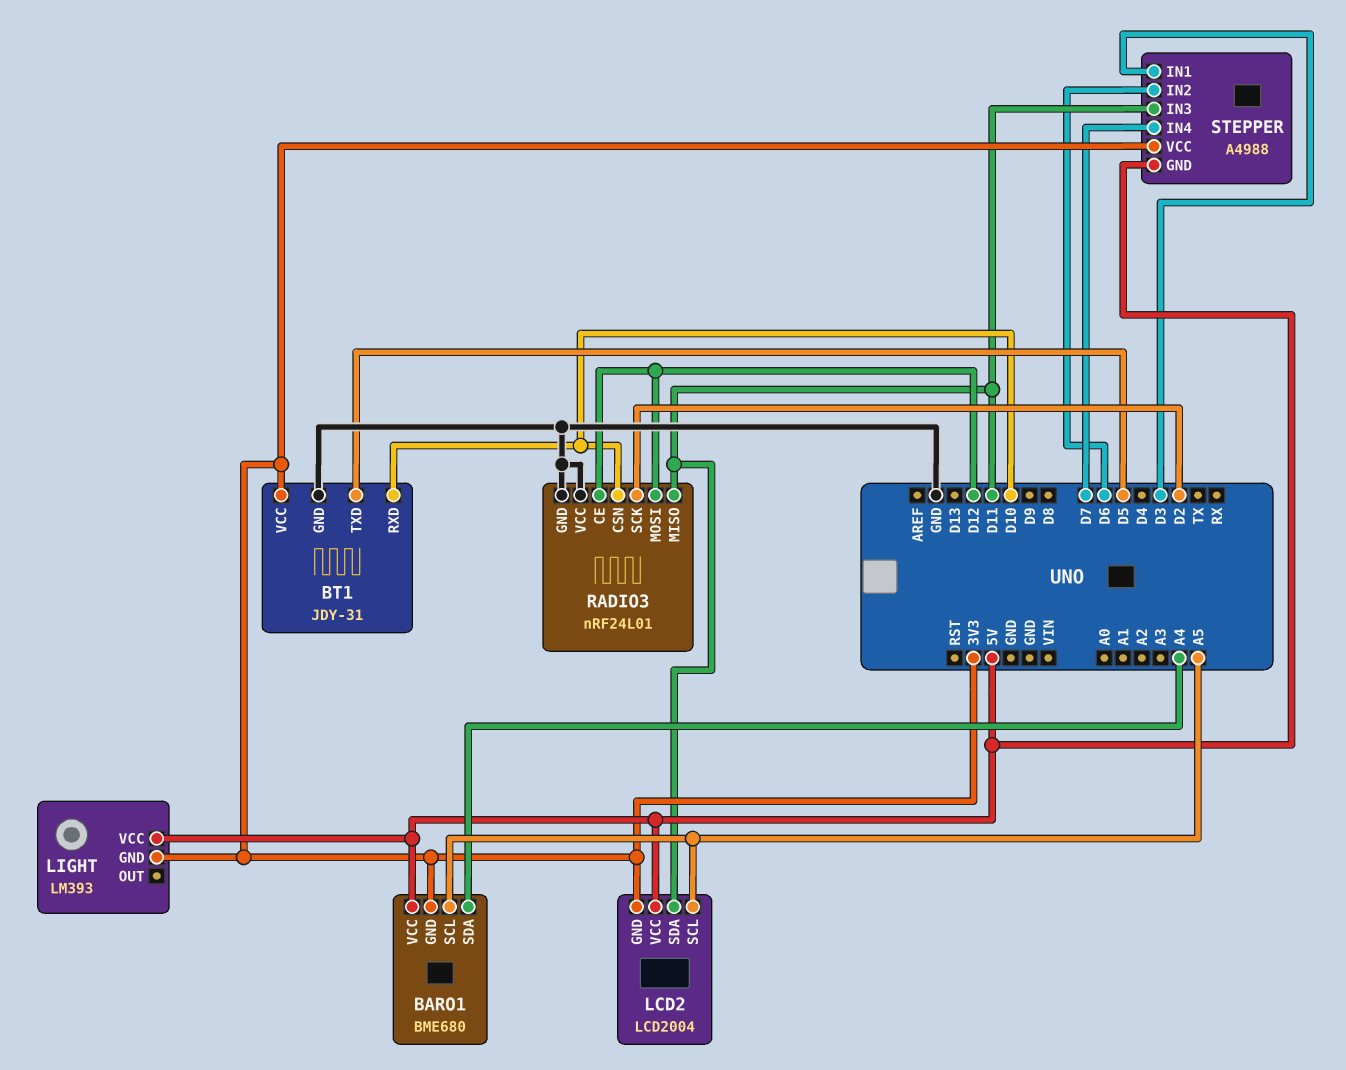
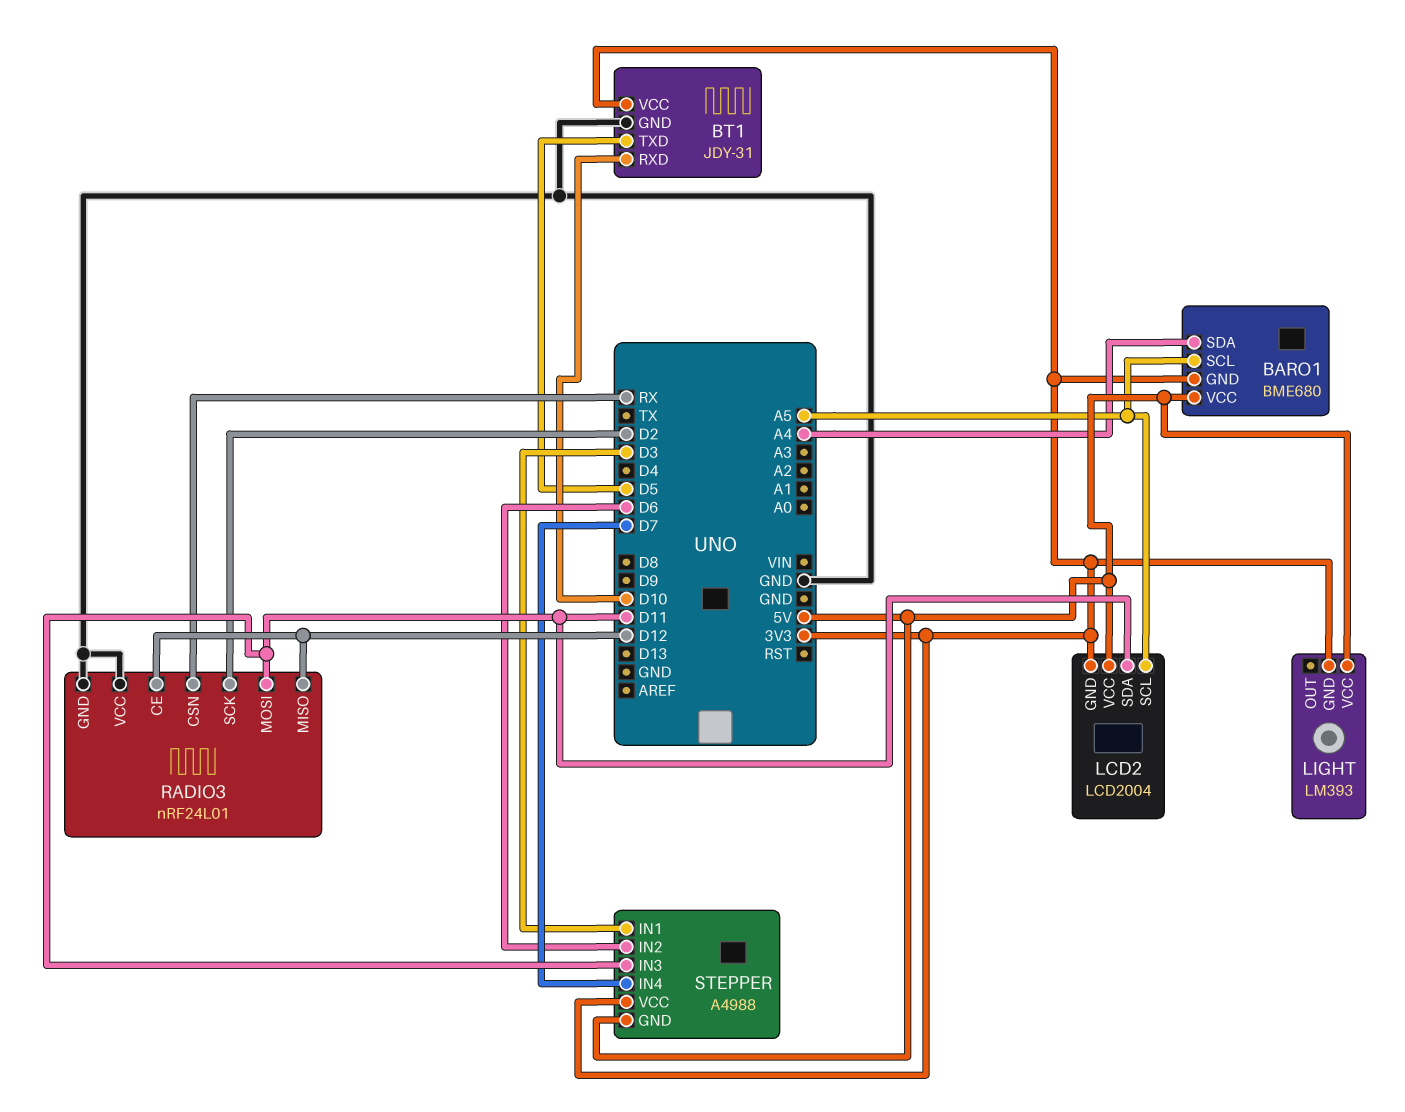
RADIO3 pin CSN: D10 -> RX
RADIO3 pin MISO: D11 -> D12
RADIO3 pin MOSI: D12 -> D11

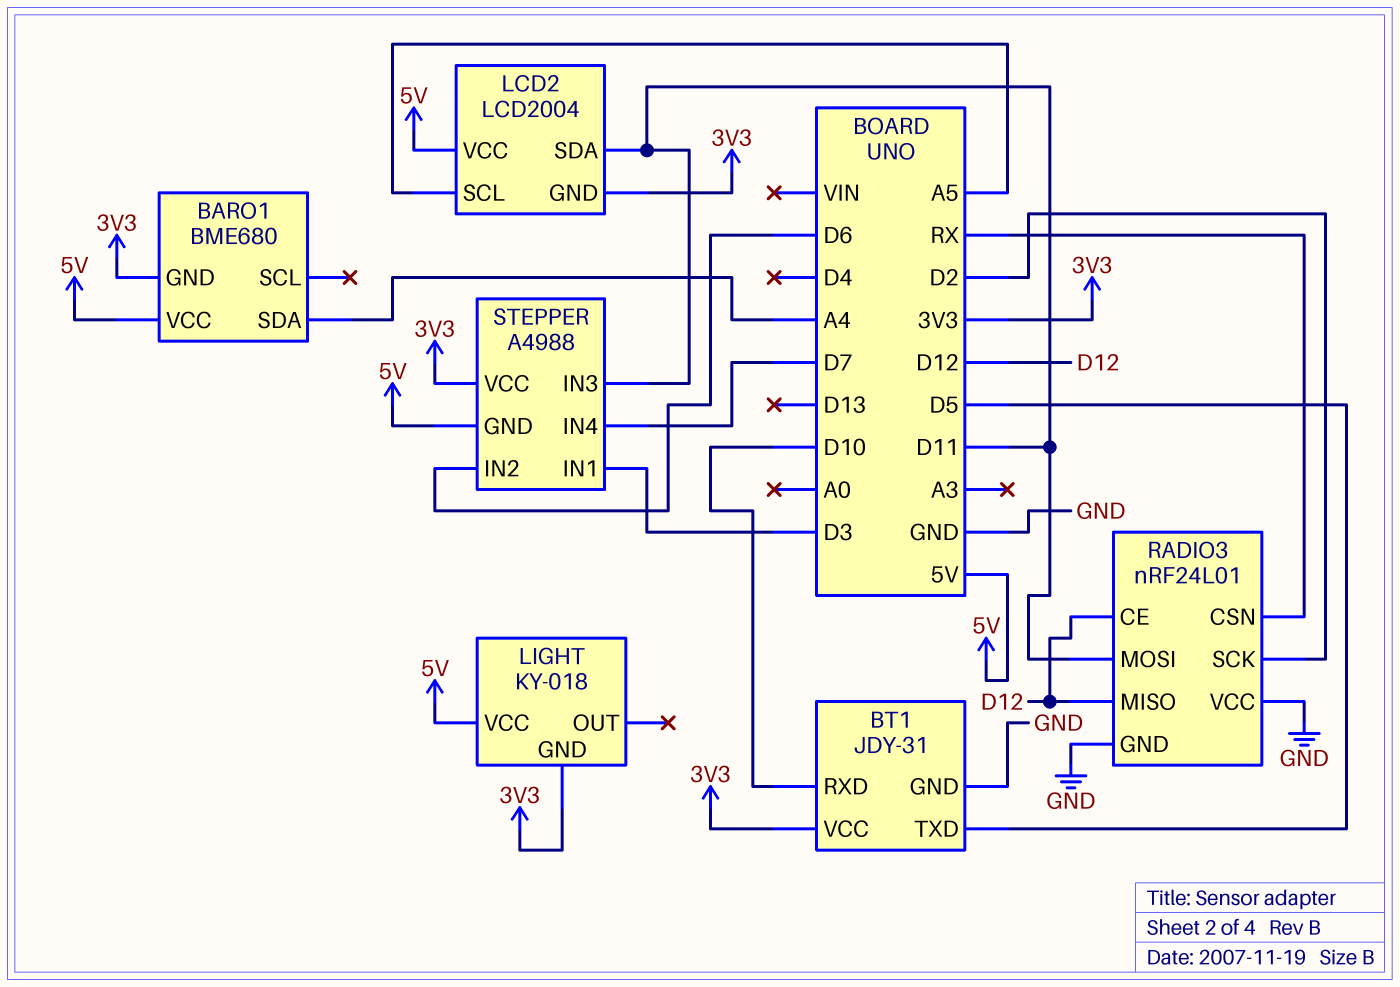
BARO1 pin SCL: A5 -> none
LIGHT: LM393 -> KY-018

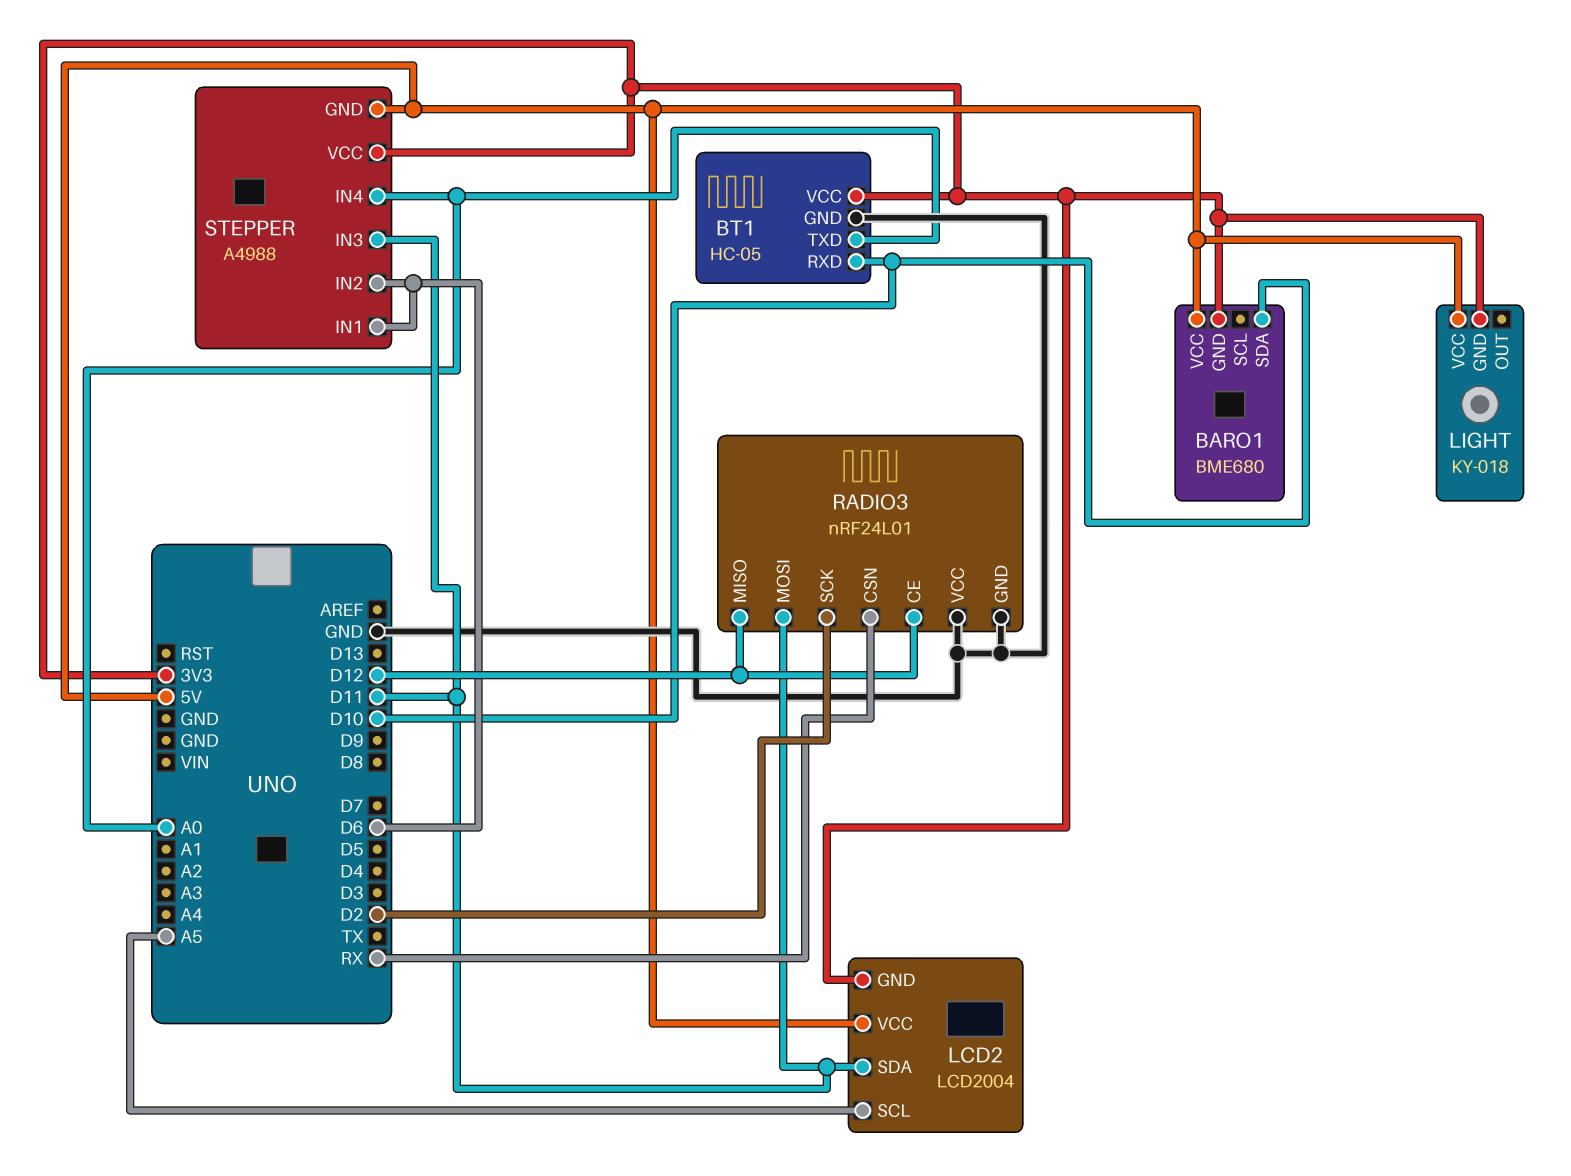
BARO1 pin SDA: A4 -> D10
BT1: JDY-31 -> HC-05
BT1 pin TXD: D5 -> A0
STEPPER pin IN1: D3 -> D6
STEPPER pin IN4: D7 -> A0

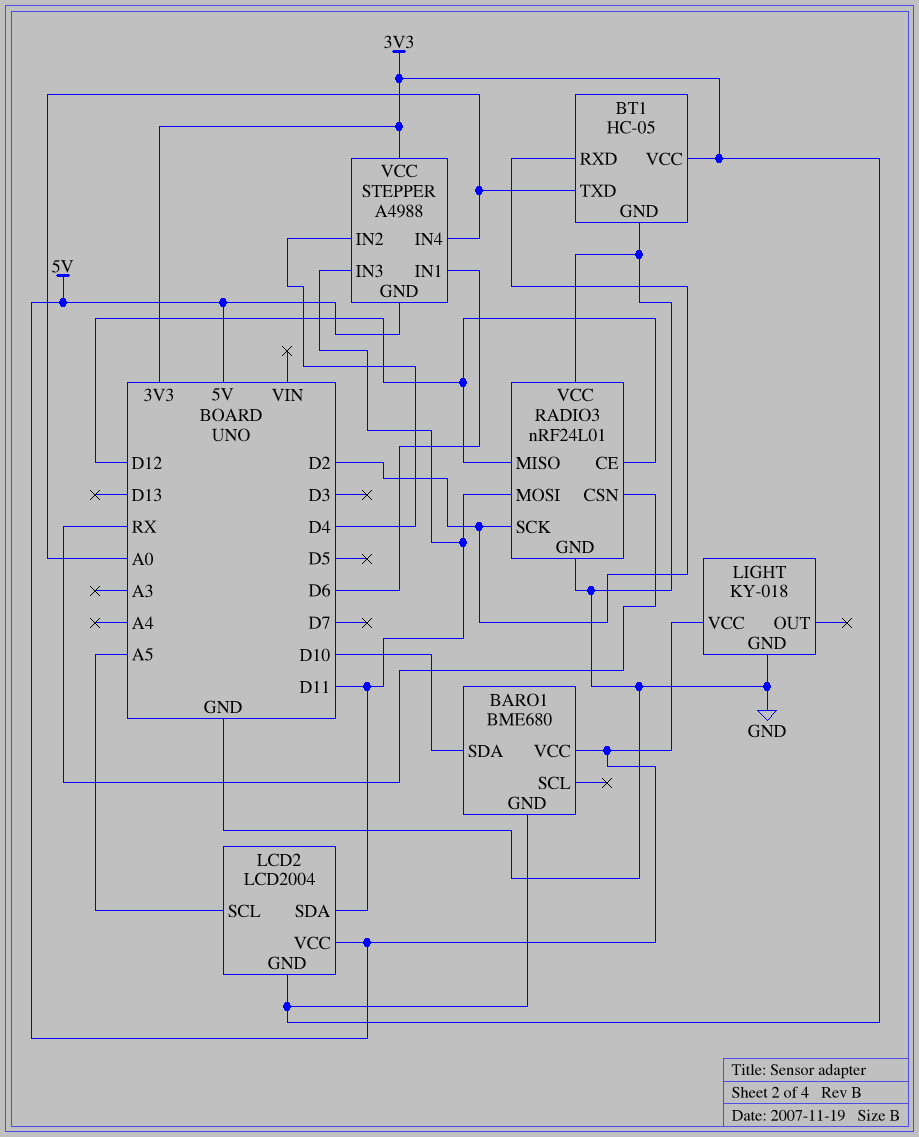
BT1 pin RXD: D10 -> D2
LIGHT pin GND: 3V3 -> GND
STEPPER pin IN2: D6 -> D4

